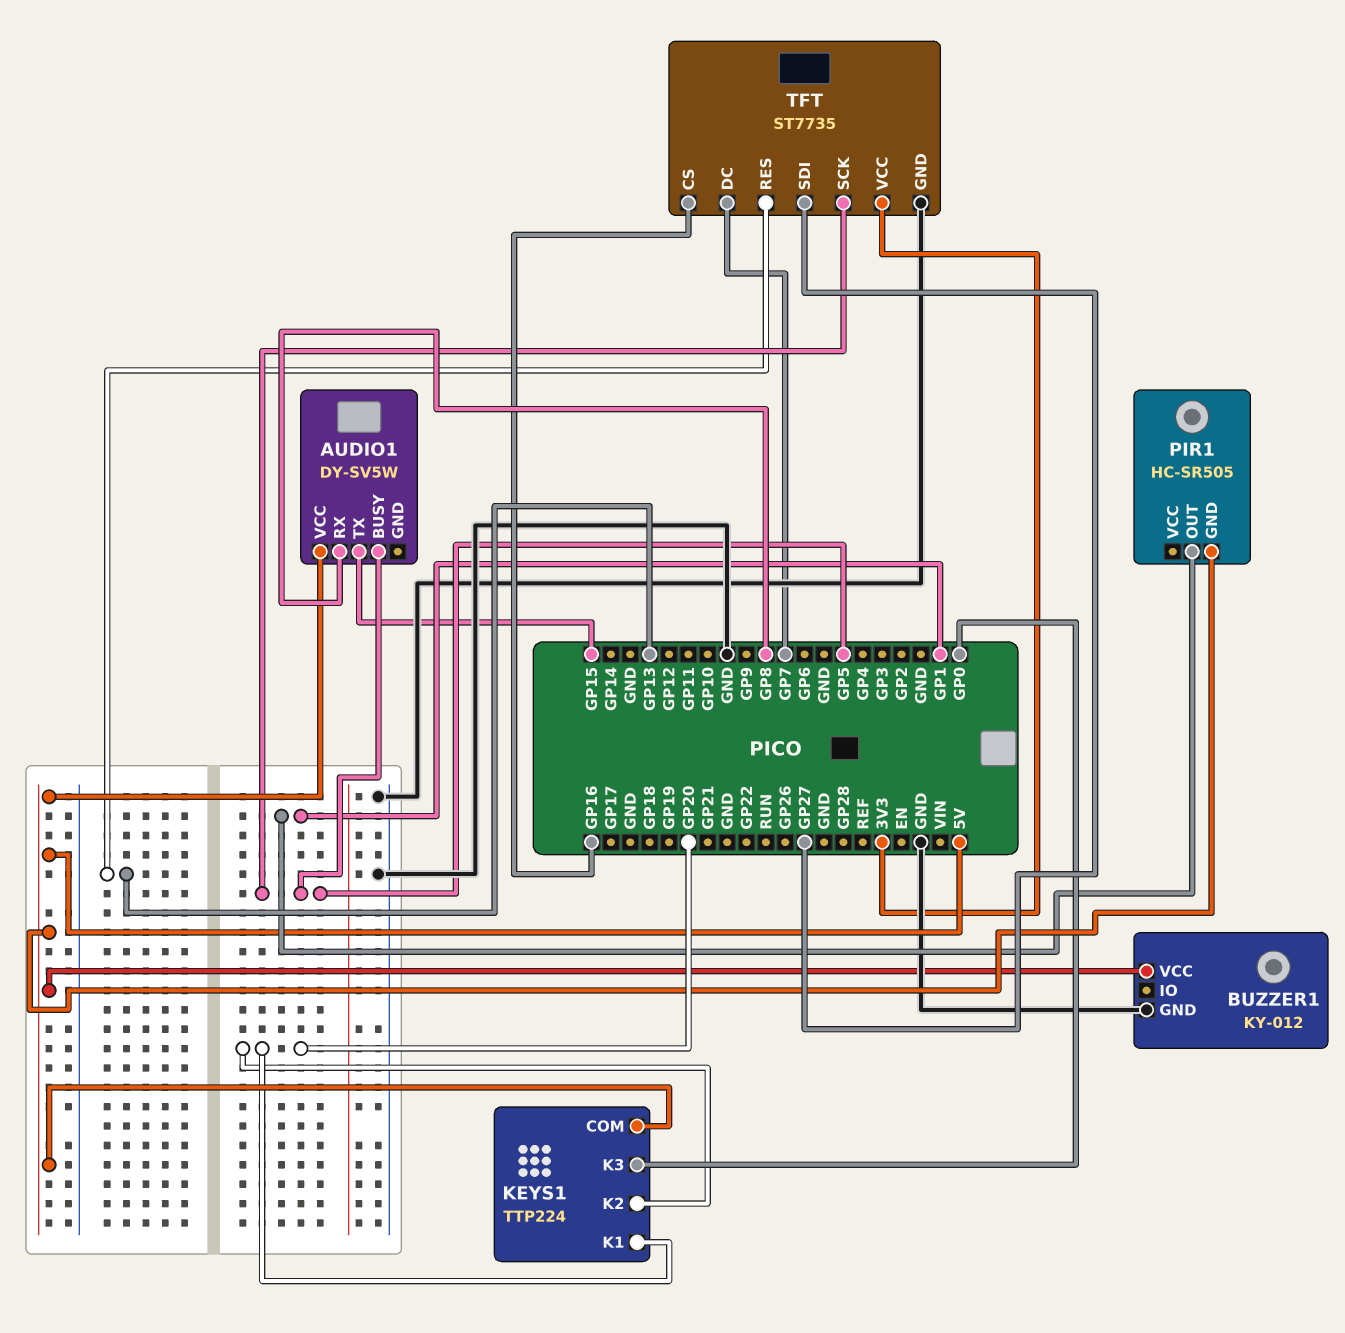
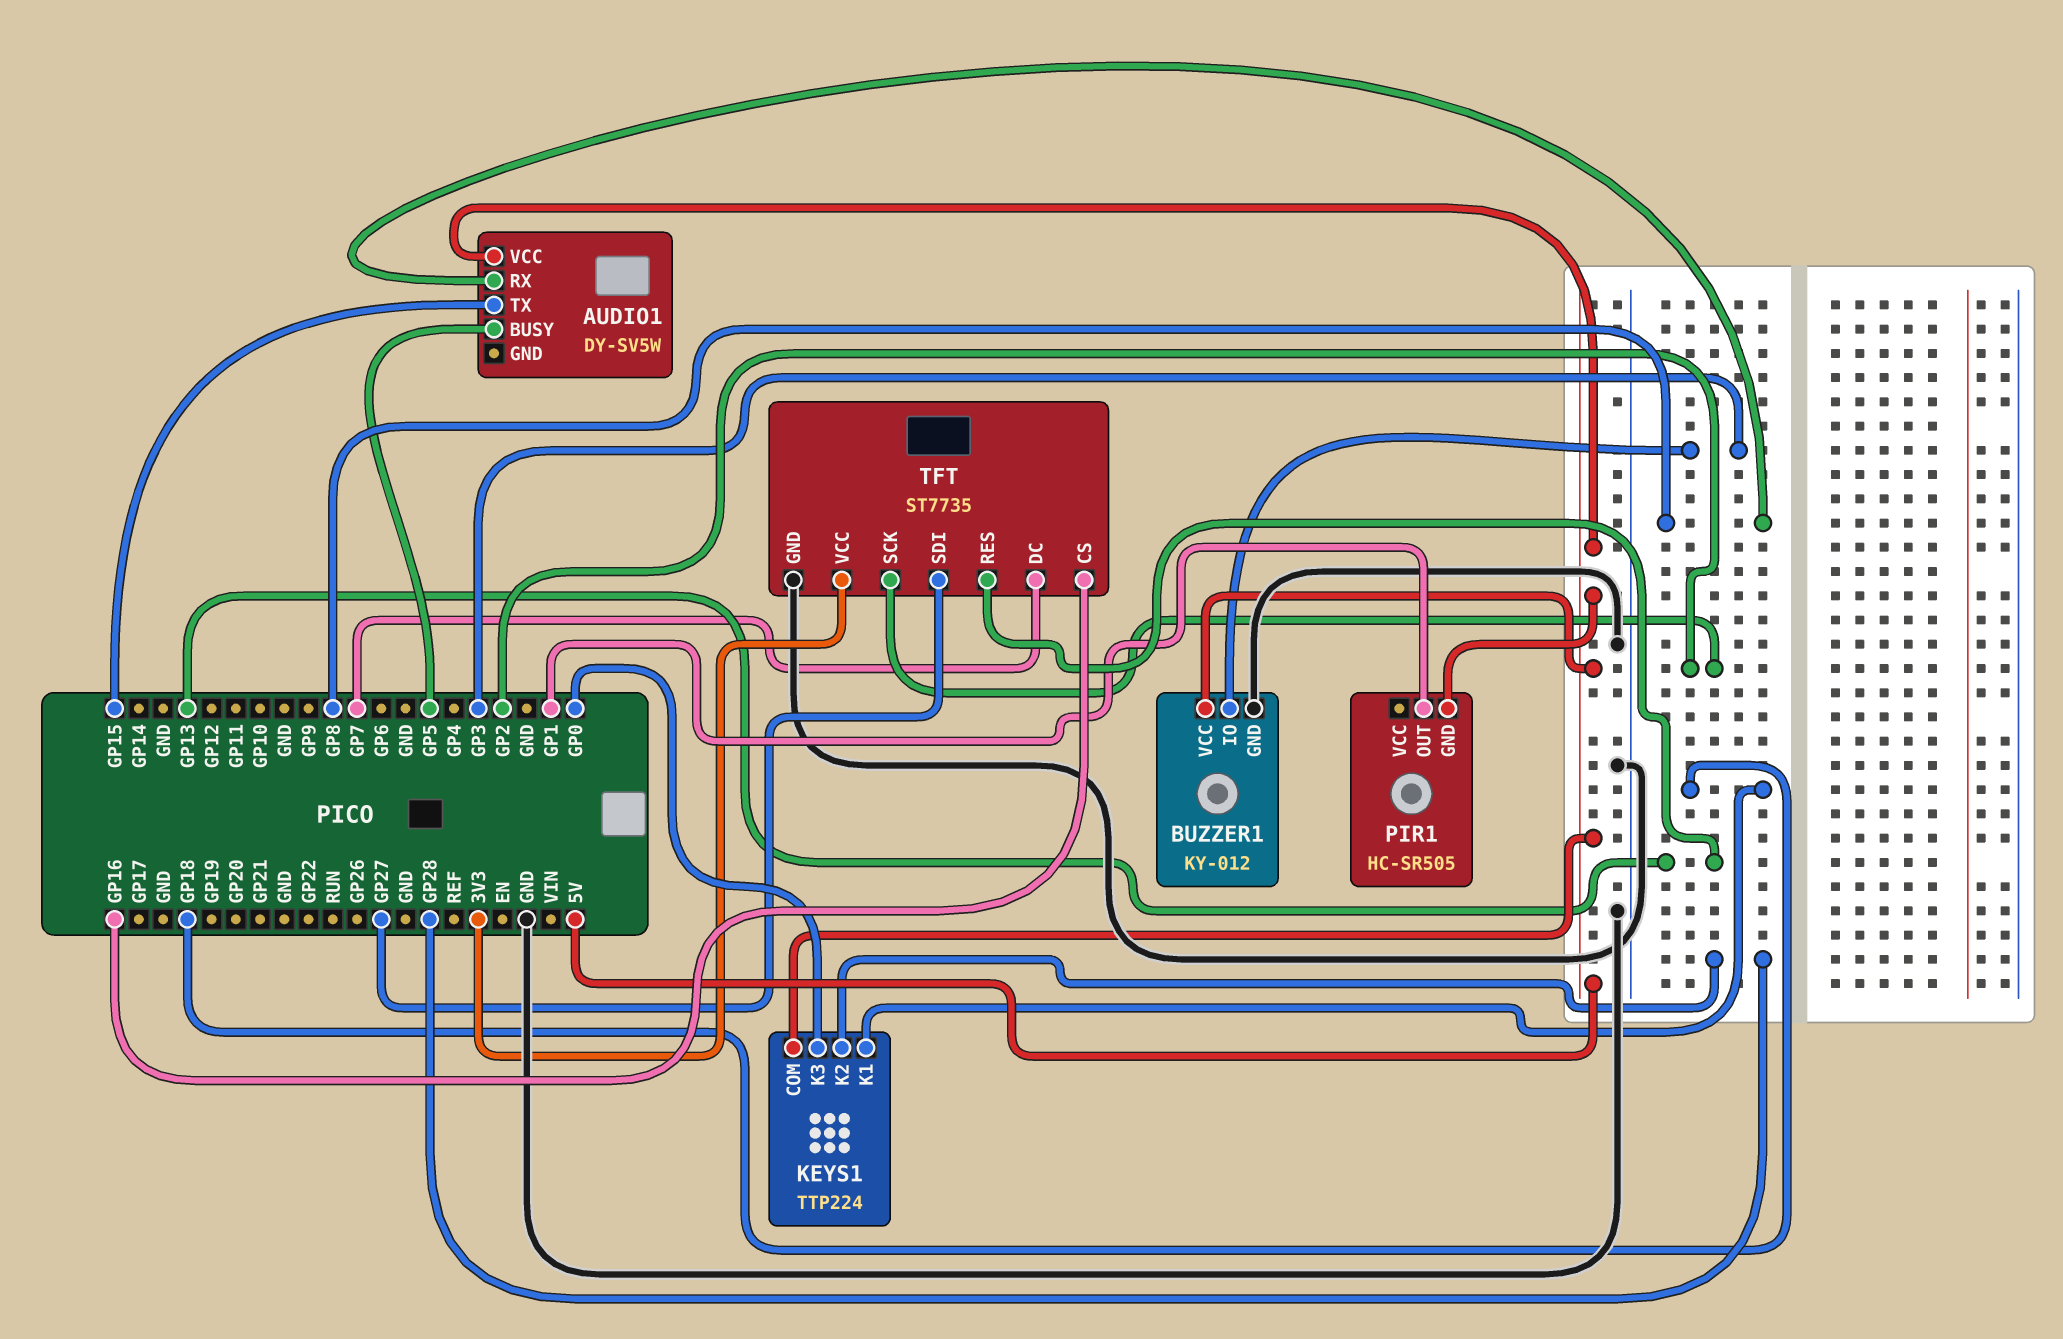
BUZZER1 pin IO: none -> GP3
KEYS1 pin K1: GP20 -> GP18
KEYS1 pin K2: GP20 -> GP28
TFT pin SCK: GP5 -> GP2

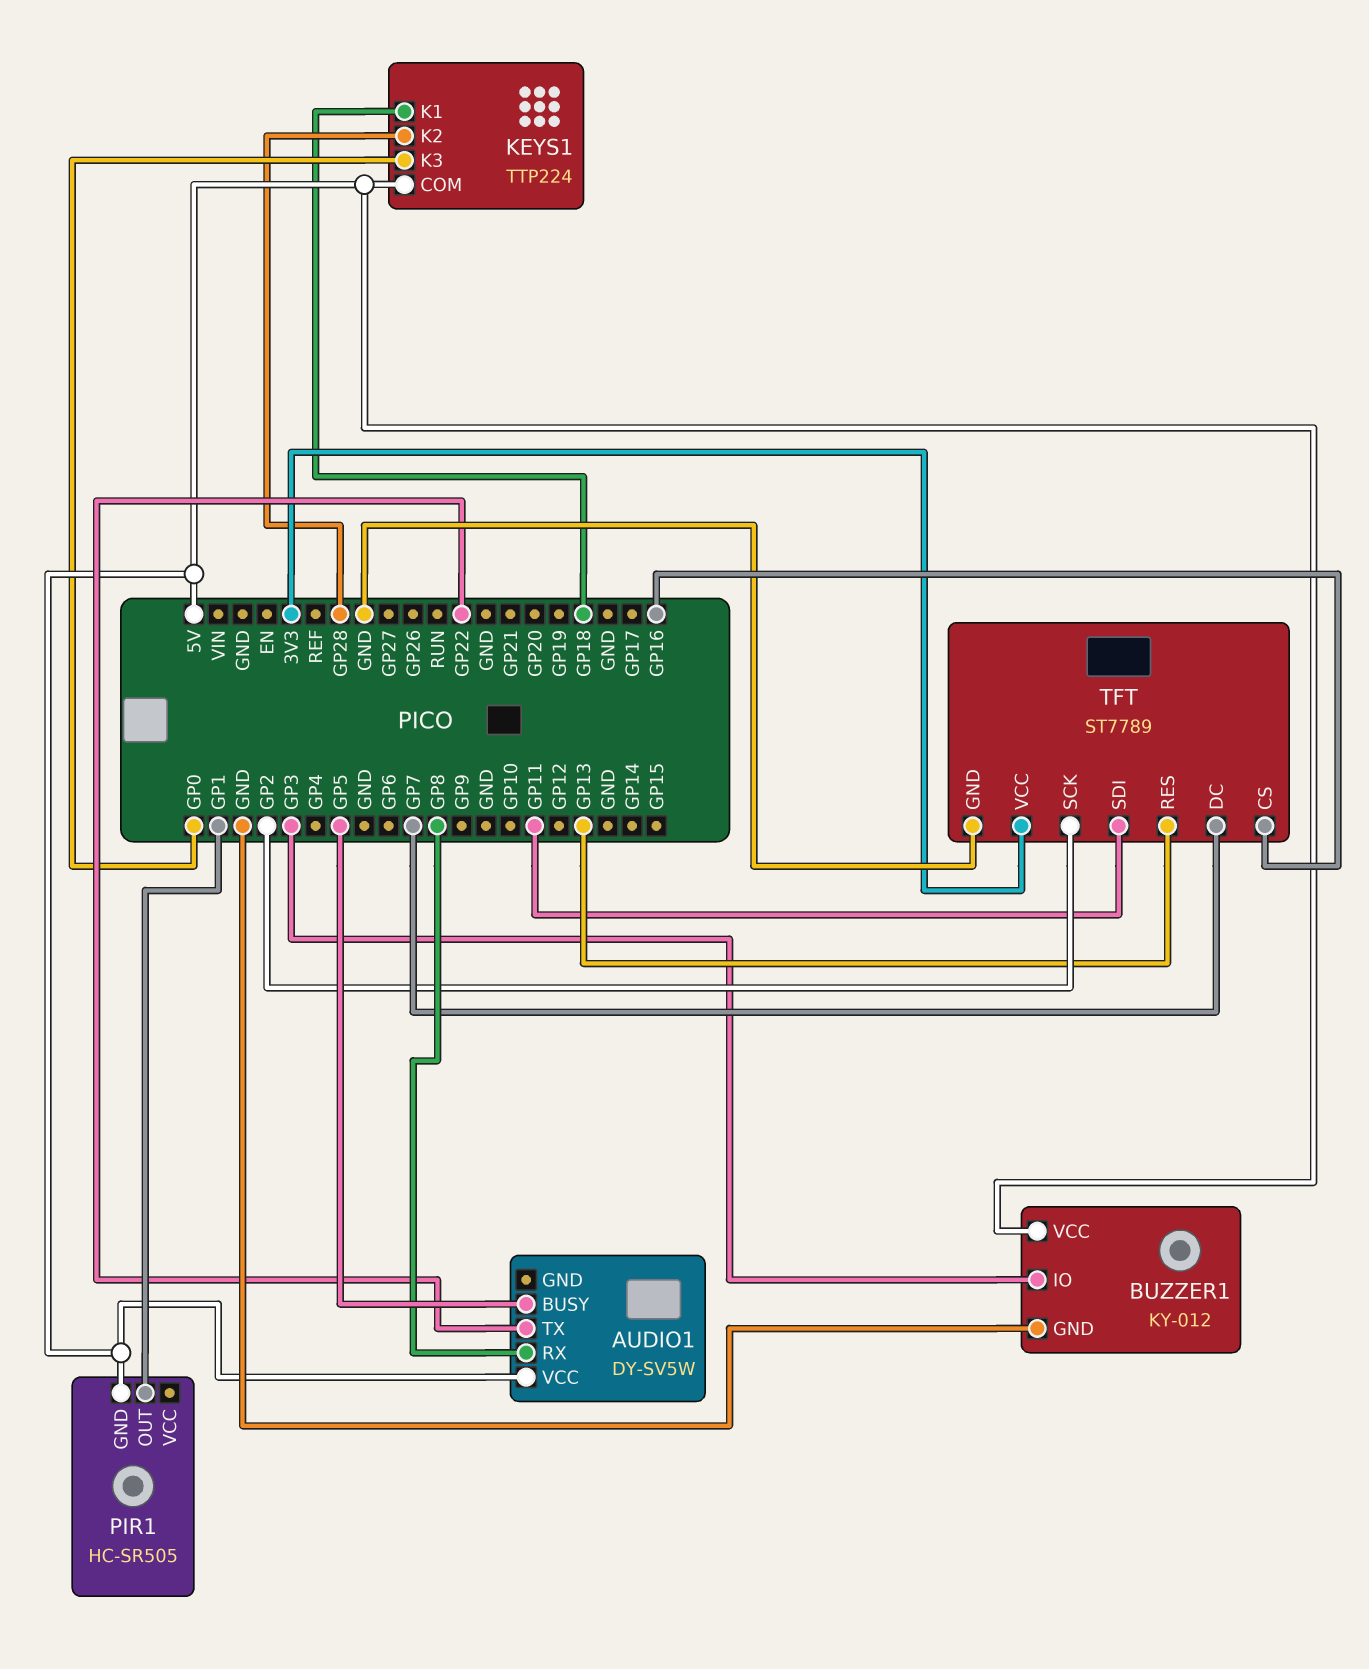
AUDIO1 pin TX: GP15 -> GP22
TFT: ST7735 -> ST7789
TFT pin SDI: GP27 -> GP11

